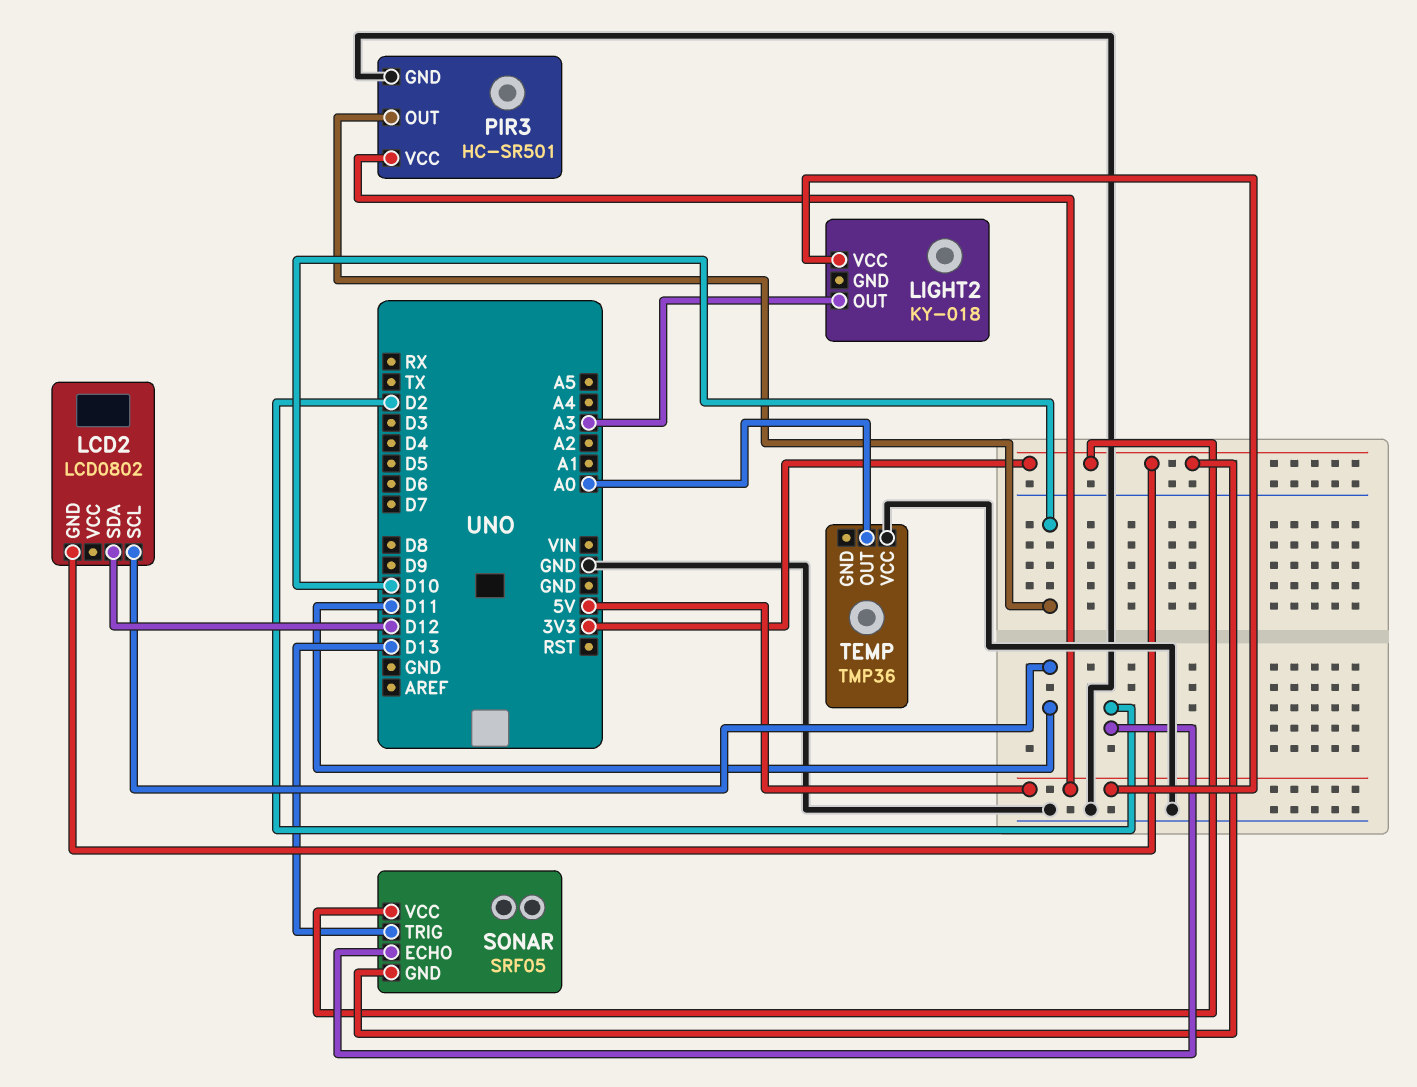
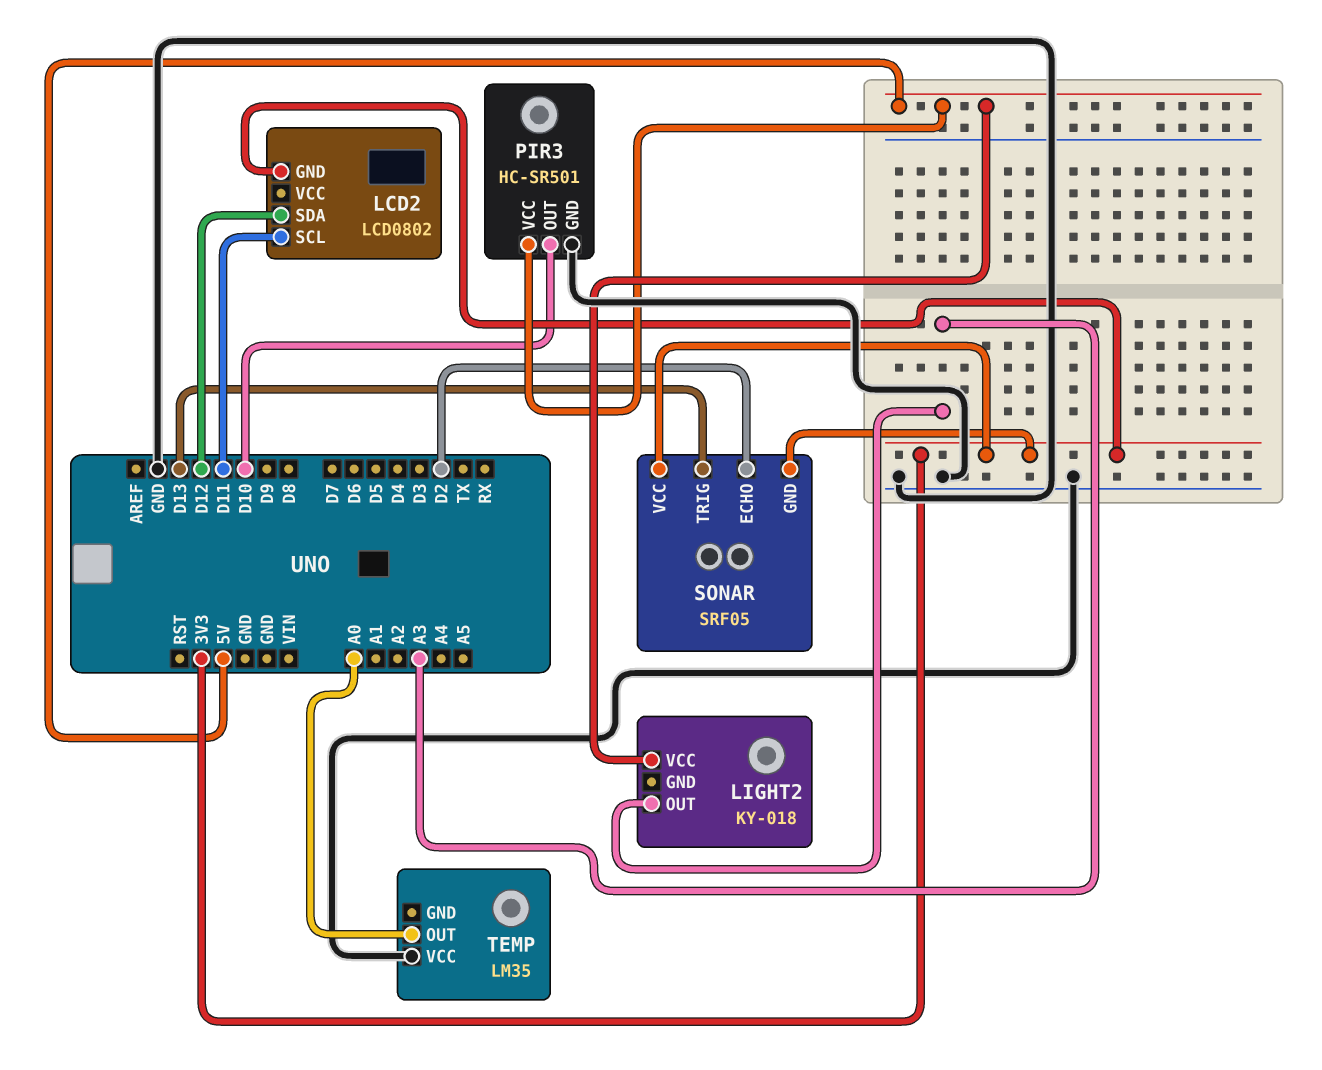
TEMP: TMP36 -> LM35

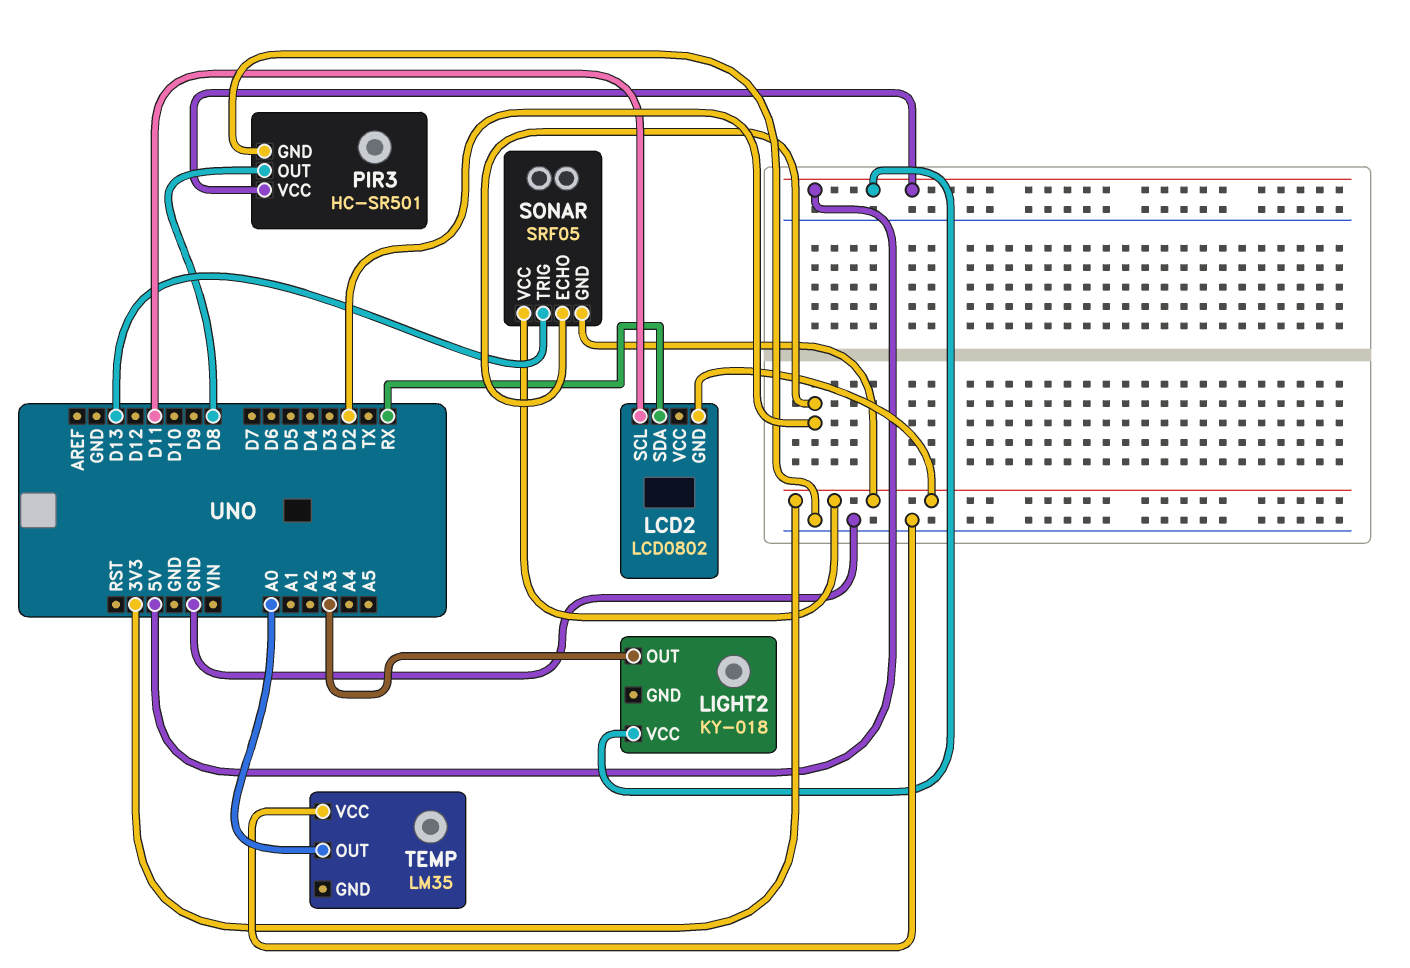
LCD2 pin SDA: D12 -> RX
PIR3 pin OUT: D10 -> D8

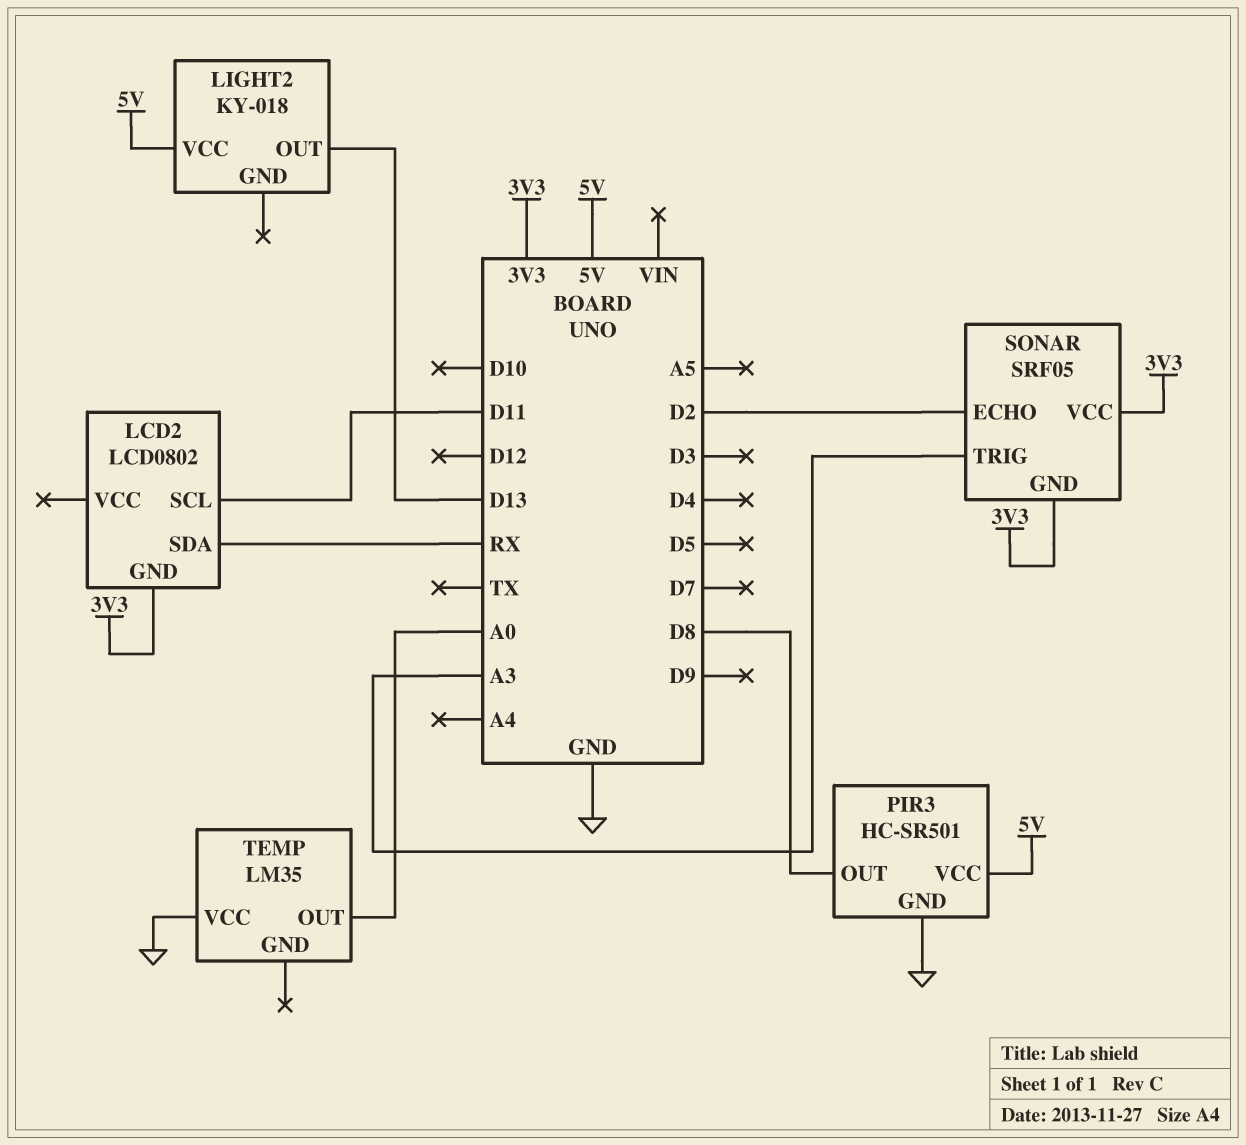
LIGHT2 pin OUT: A3 -> D13
SONAR pin TRIG: D13 -> A3

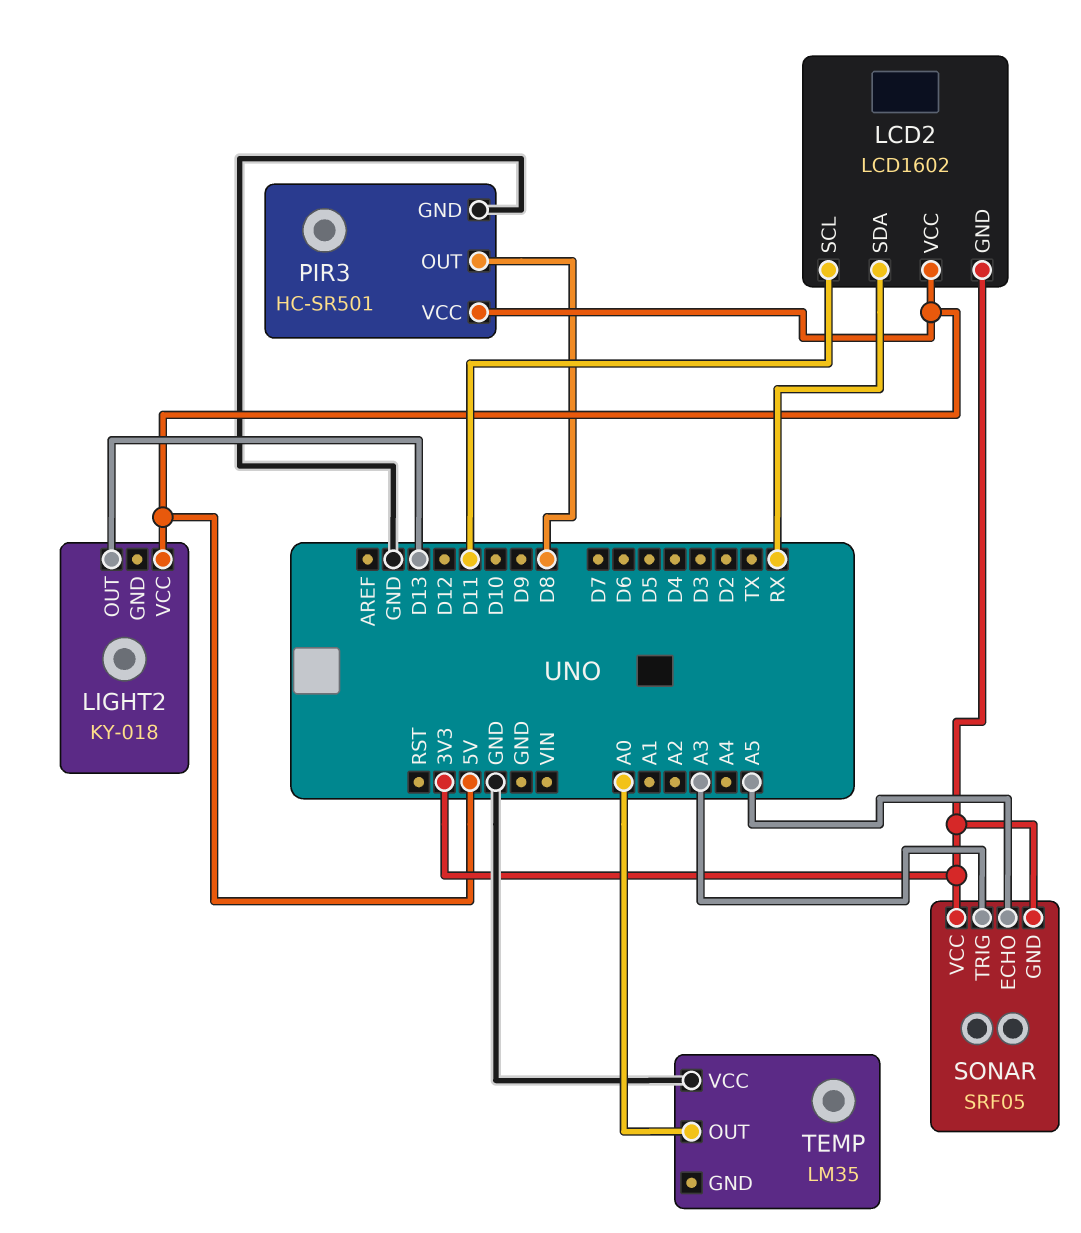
LCD2: LCD0802 -> LCD1602
LCD2 pin VCC: none -> 5V
SONAR pin ECHO: D2 -> A5

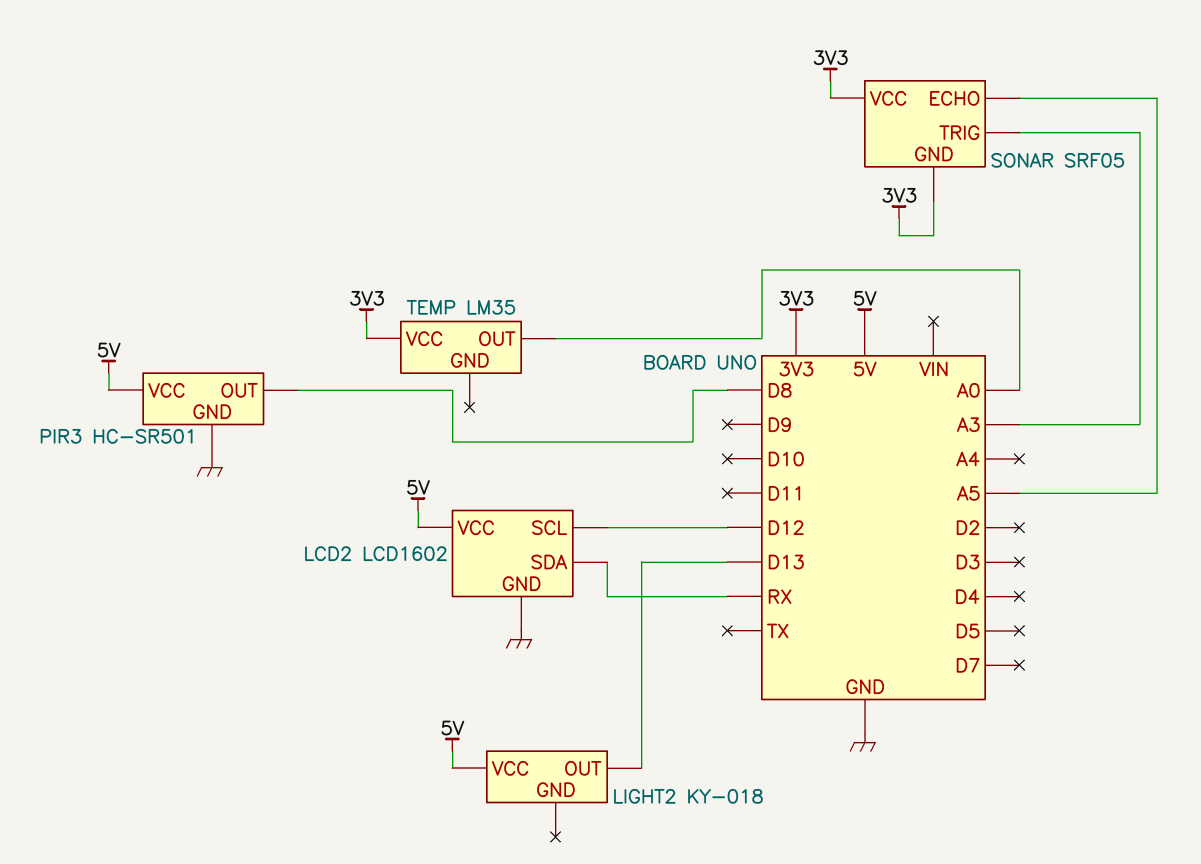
LCD2 pin GND: 3V3 -> GND
LCD2 pin SCL: D11 -> D12
TEMP pin VCC: GND -> 3V3

